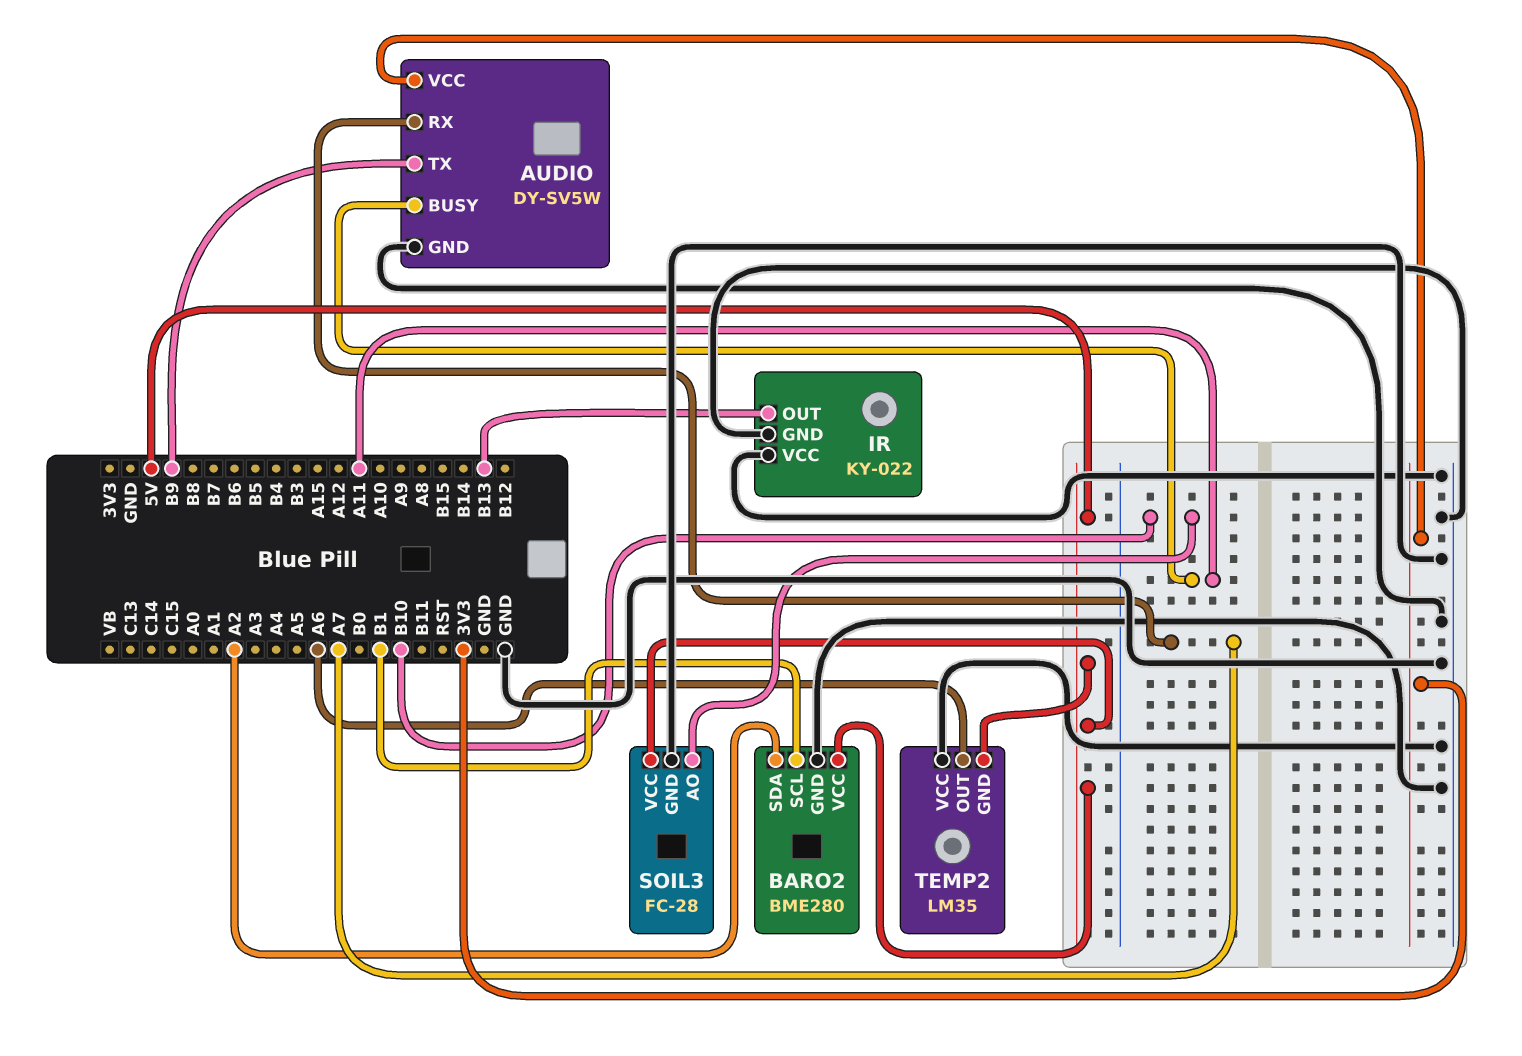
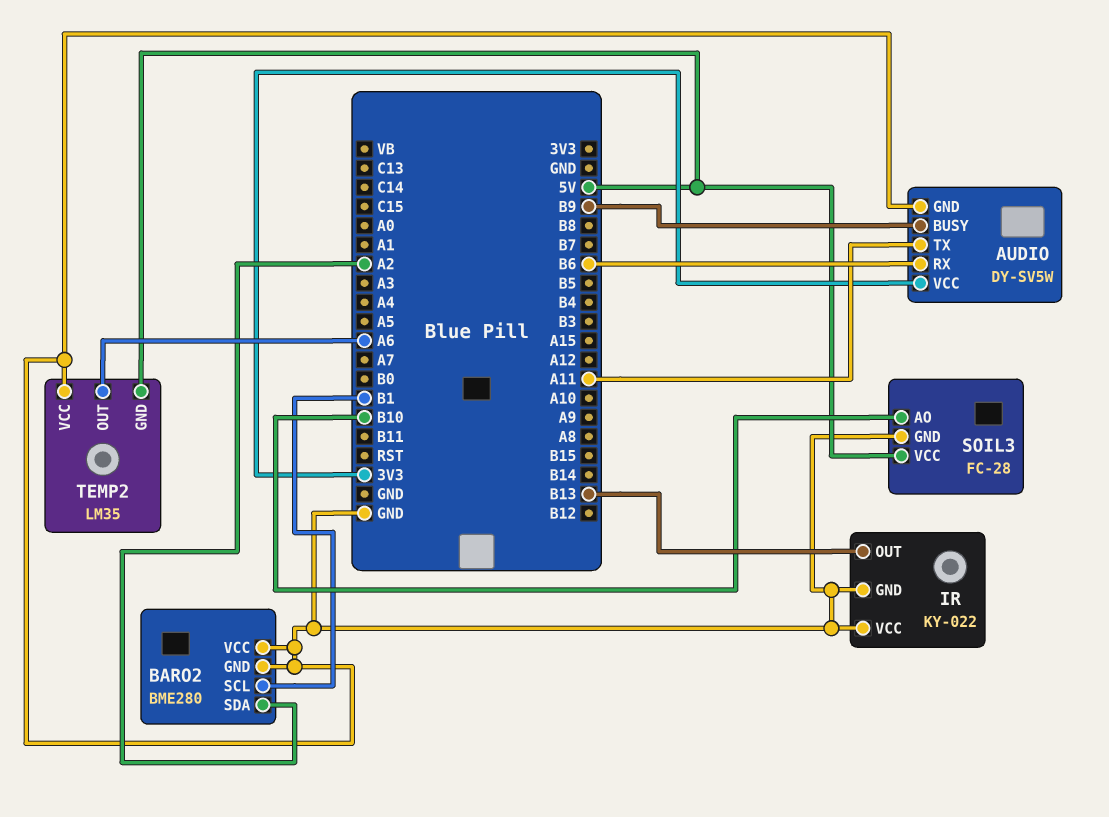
AUDIO pin BUSY: A11 -> B9
AUDIO pin RX: A7 -> B6
AUDIO pin TX: B9 -> A11
BARO2 pin VCC: 5V -> GND

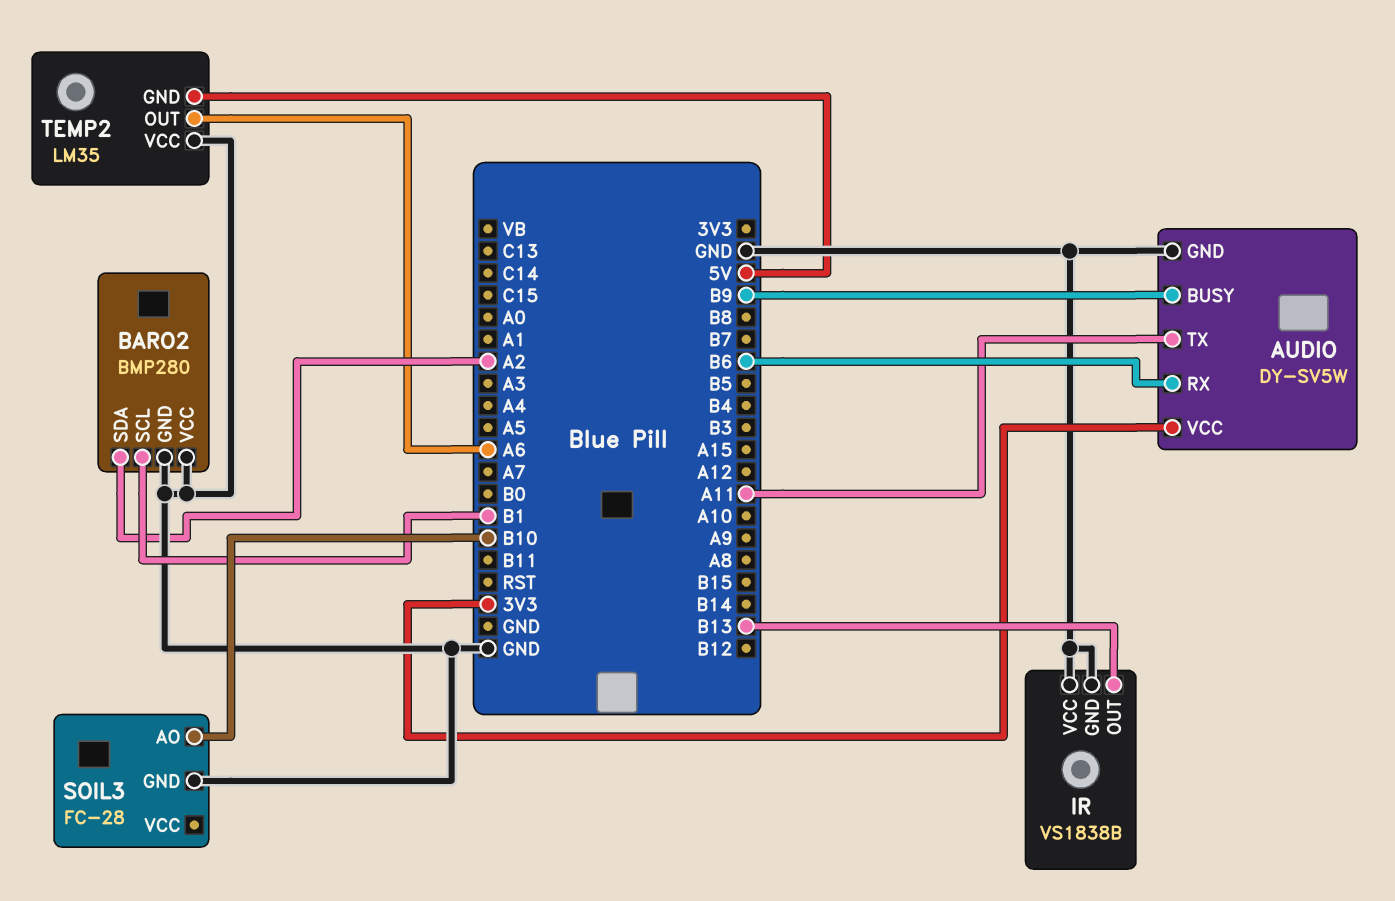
BARO2: BME280 -> BMP280
IR: KY-022 -> VS1838B
SOIL3 pin VCC: 5V -> none

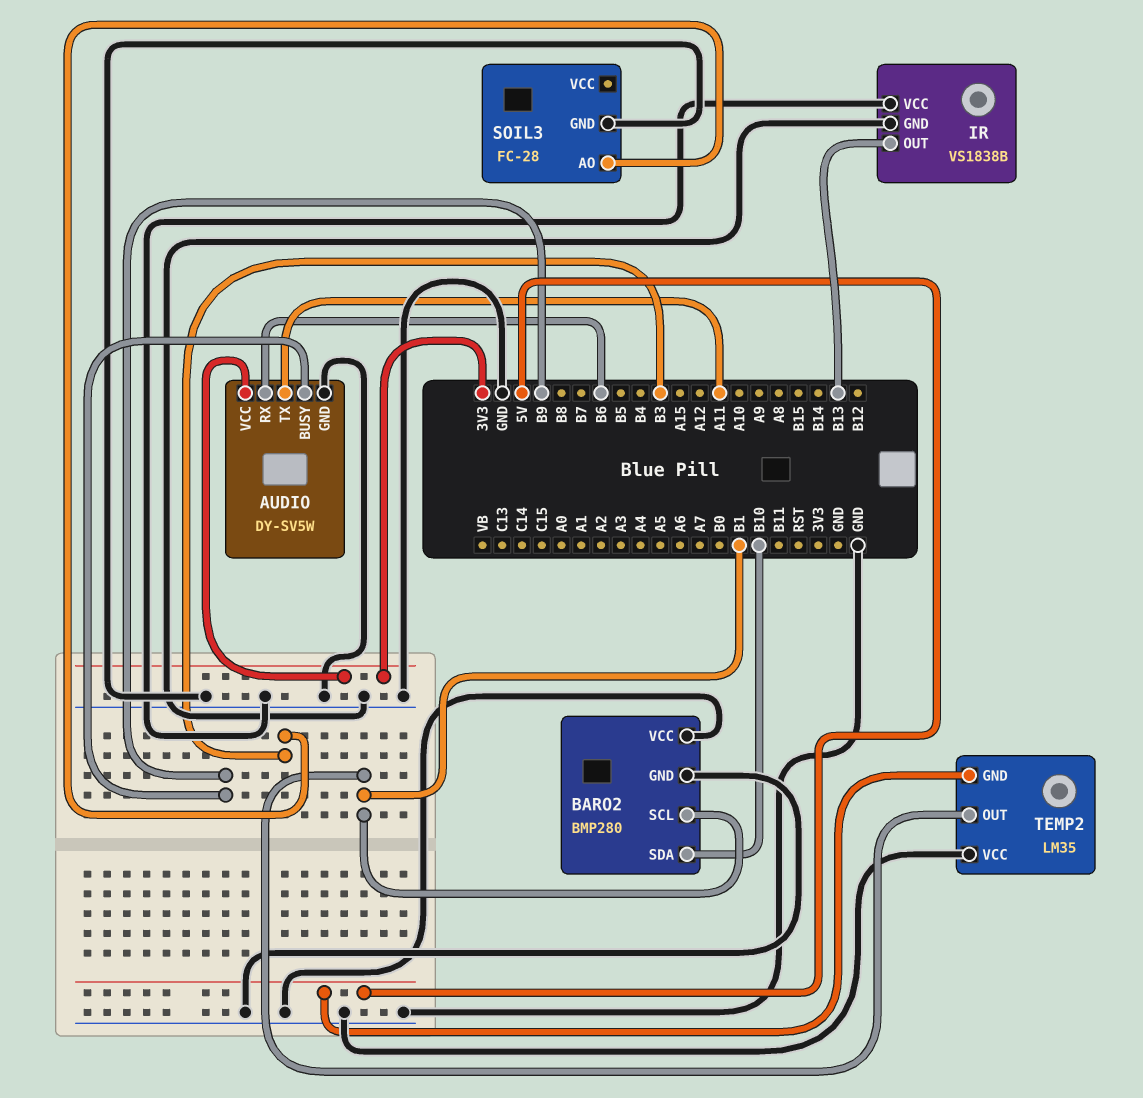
BARO2 pin SDA: A2 -> B10
SOIL3 pin AO: B10 -> B3
TEMP2 pin OUT: A6 -> B1

